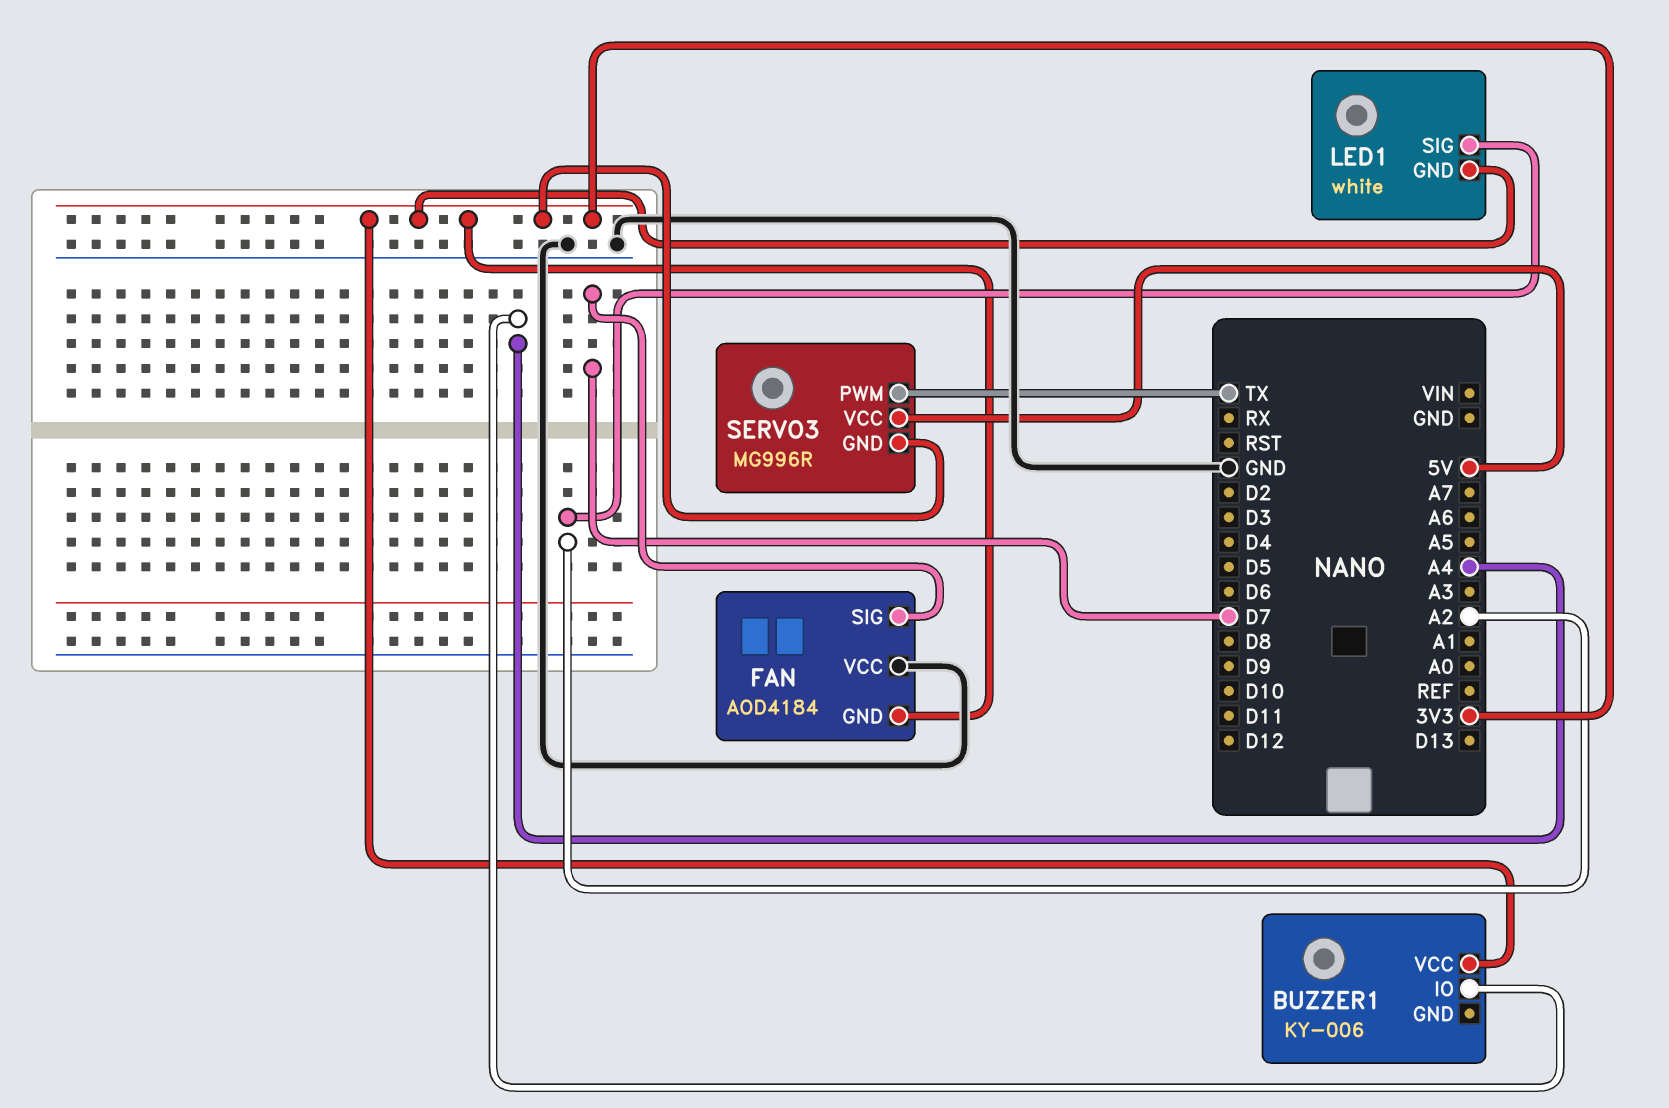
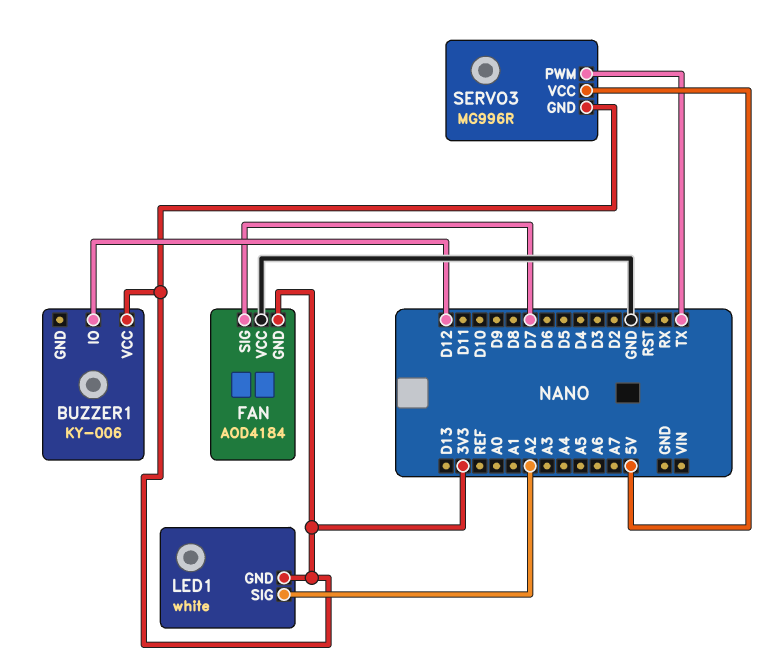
BUZZER1 pin IO: A4 -> D12

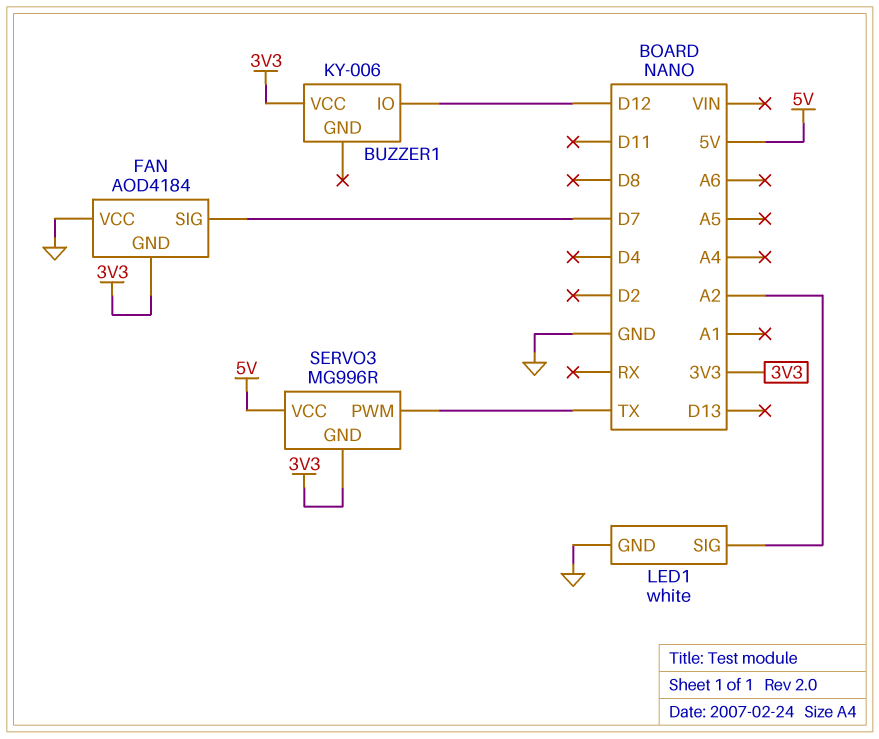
LED1 pin GND: 3V3 -> GND

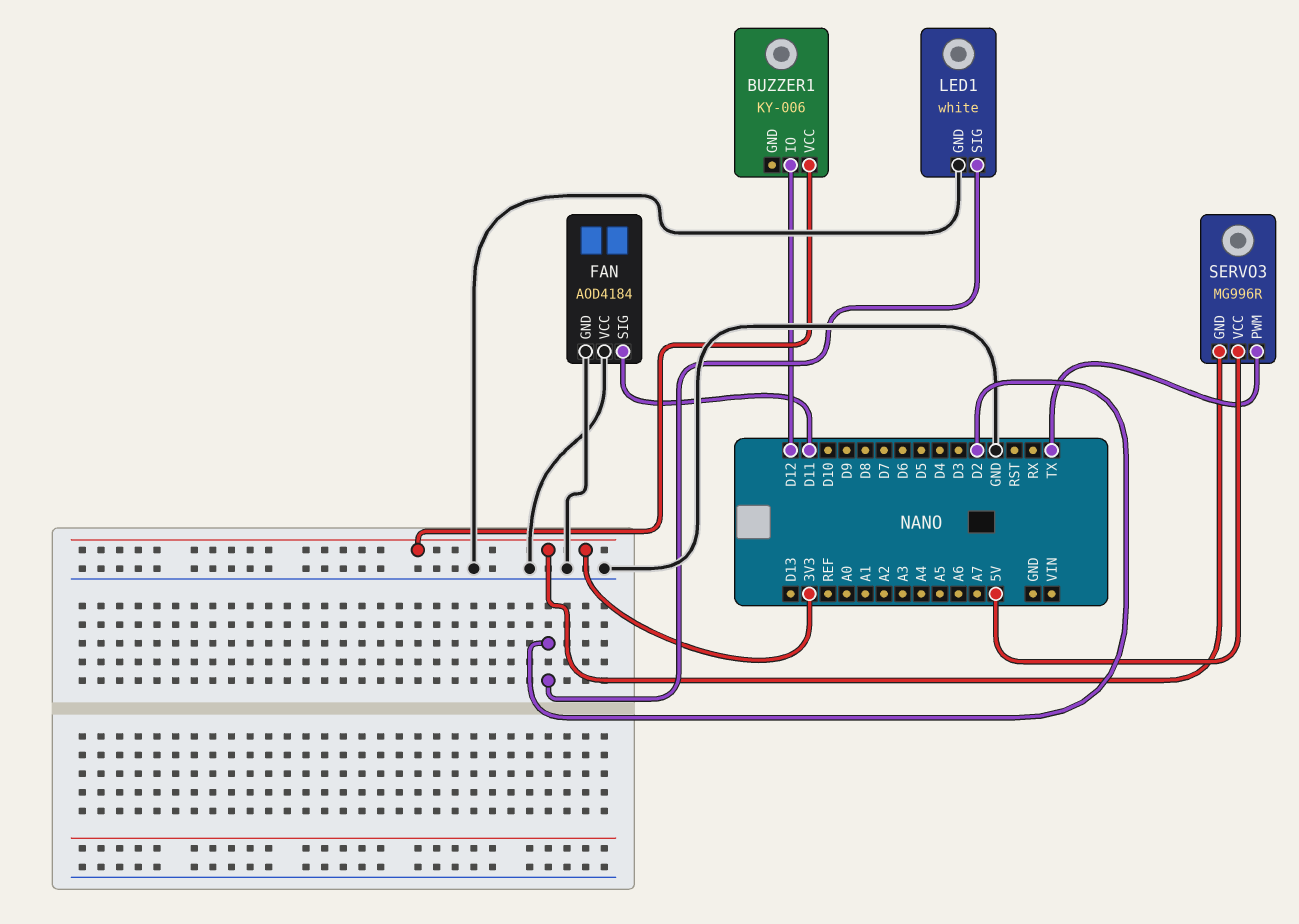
FAN pin GND: 3V3 -> GND
FAN pin SIG: D7 -> D11
LED1 pin SIG: A2 -> D2

